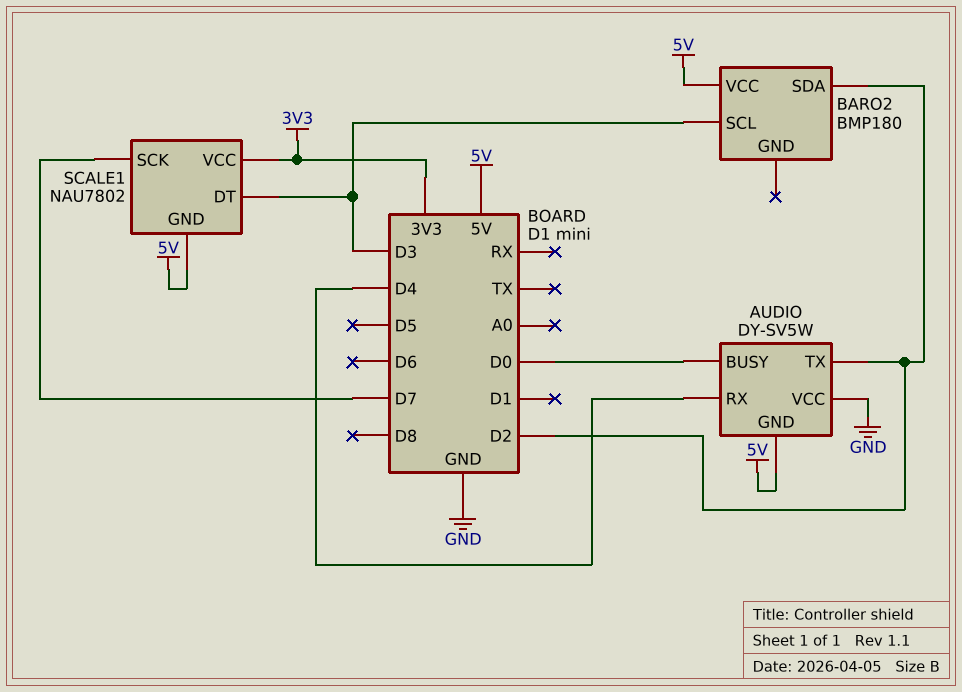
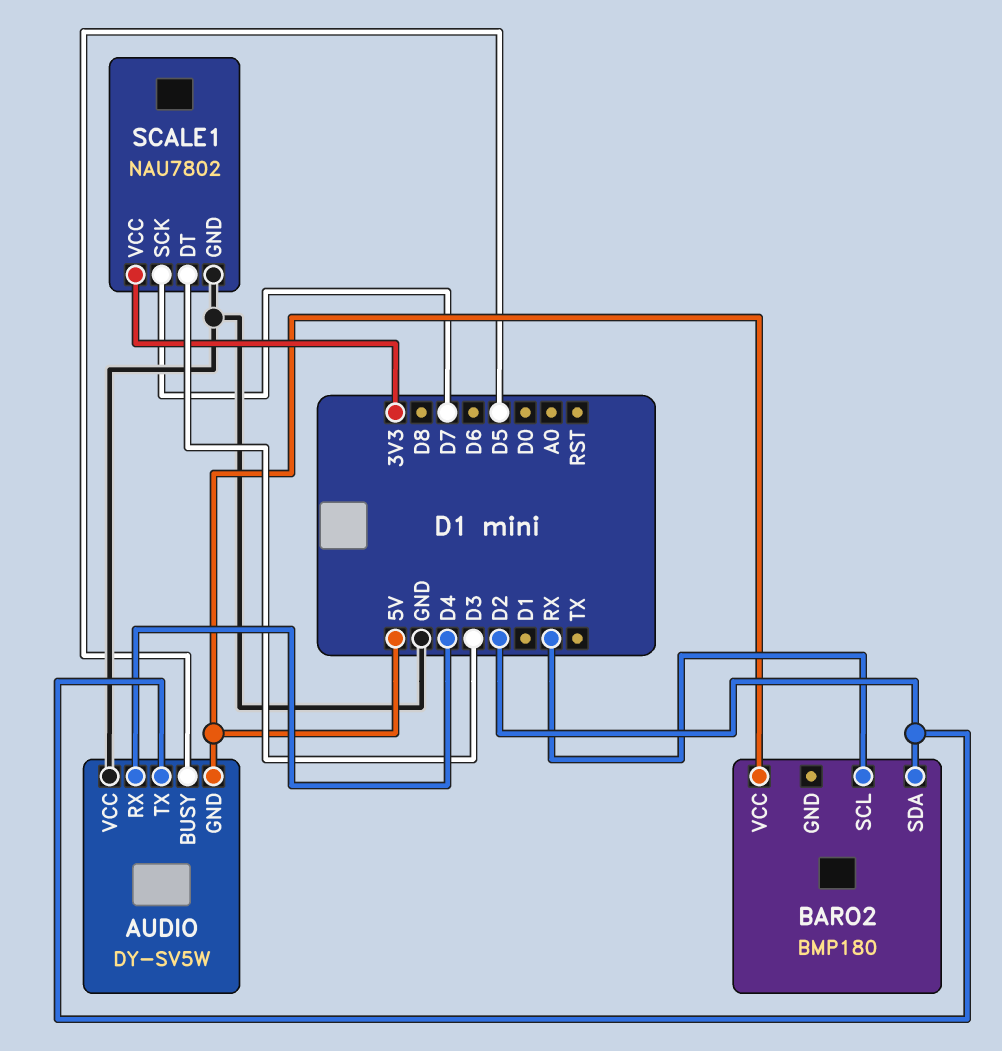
AUDIO pin BUSY: D0 -> D5
BARO2 pin SCL: D3 -> RX
SCALE1 pin GND: 5V -> GND

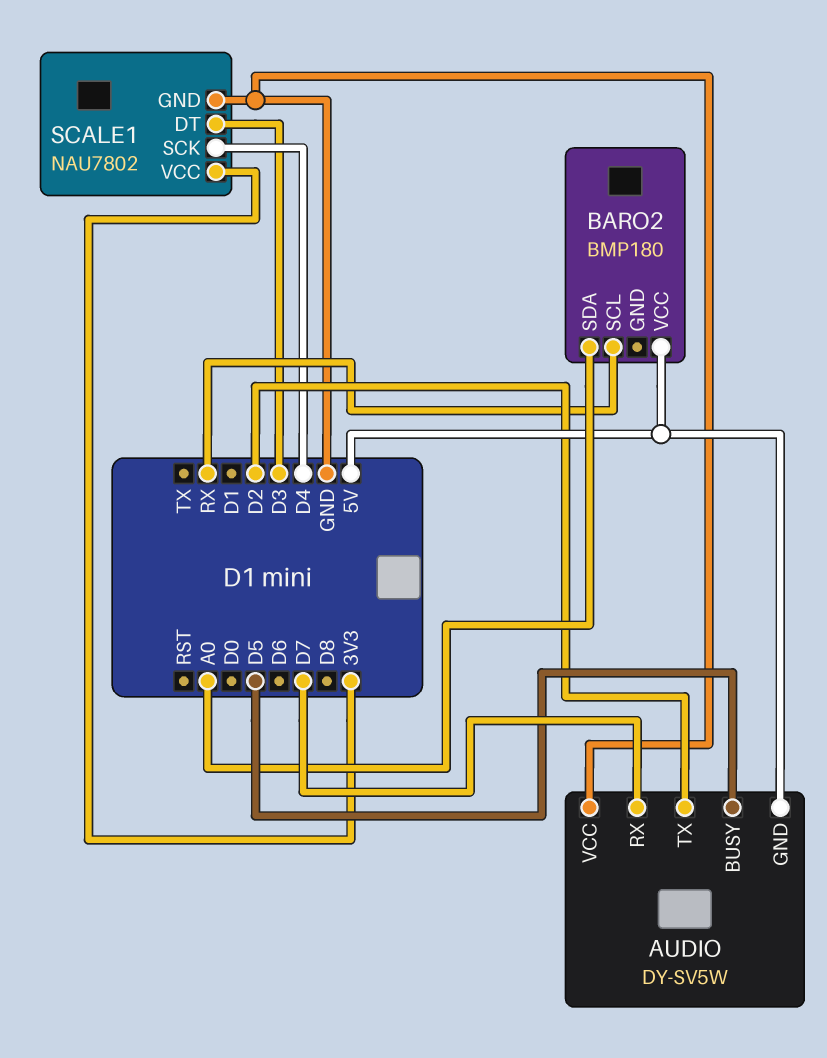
AUDIO pin RX: D4 -> D7
BARO2 pin SDA: D2 -> A0
SCALE1 pin SCK: D7 -> D4

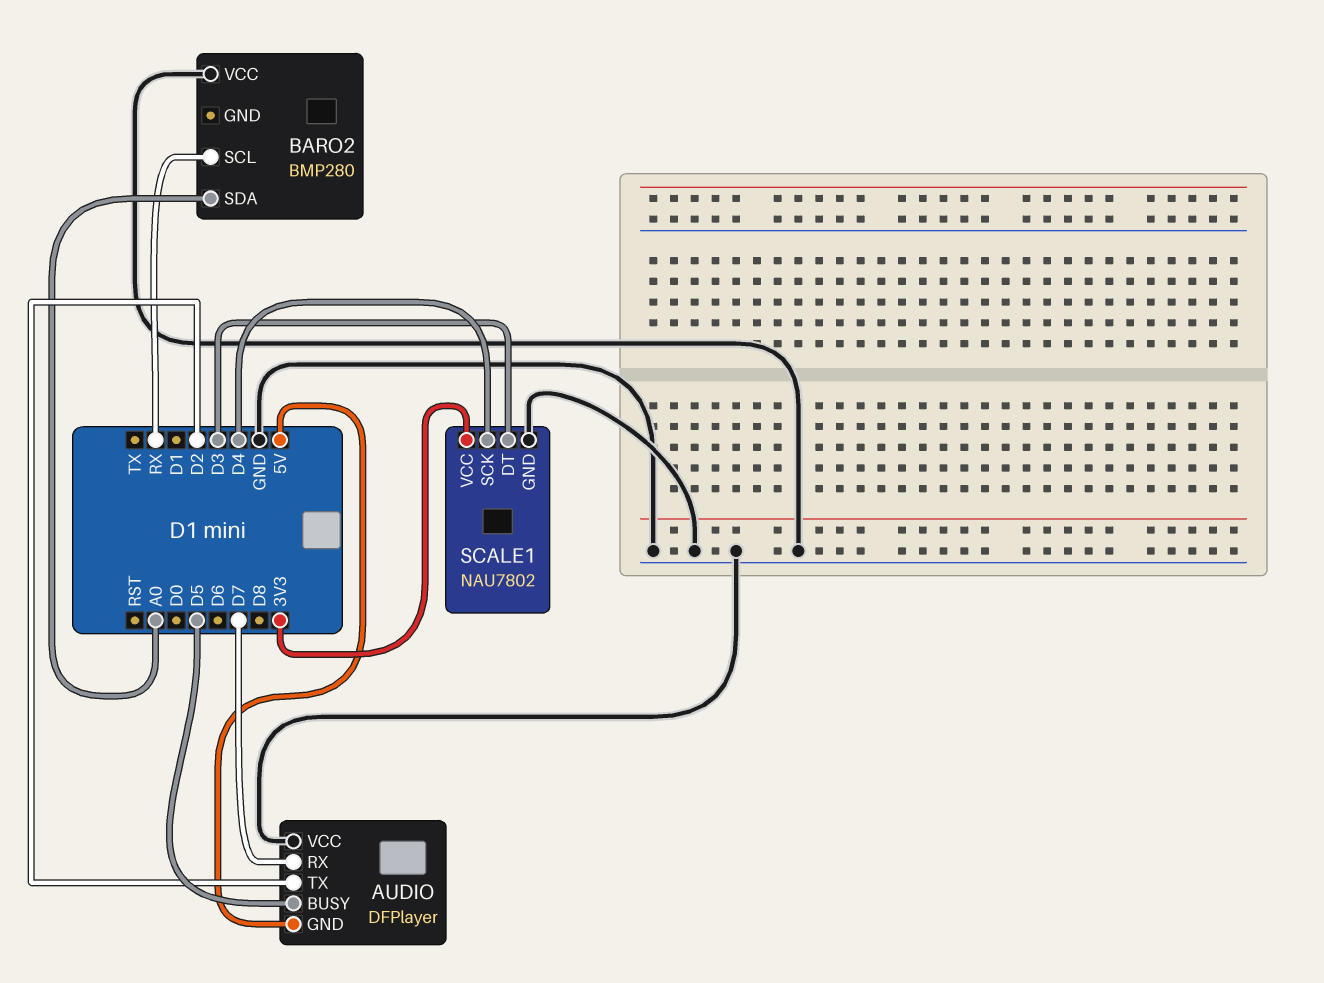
AUDIO: DY-SV5W -> DFPlayer
BARO2: BMP180 -> BMP280
BARO2 pin VCC: 5V -> GND

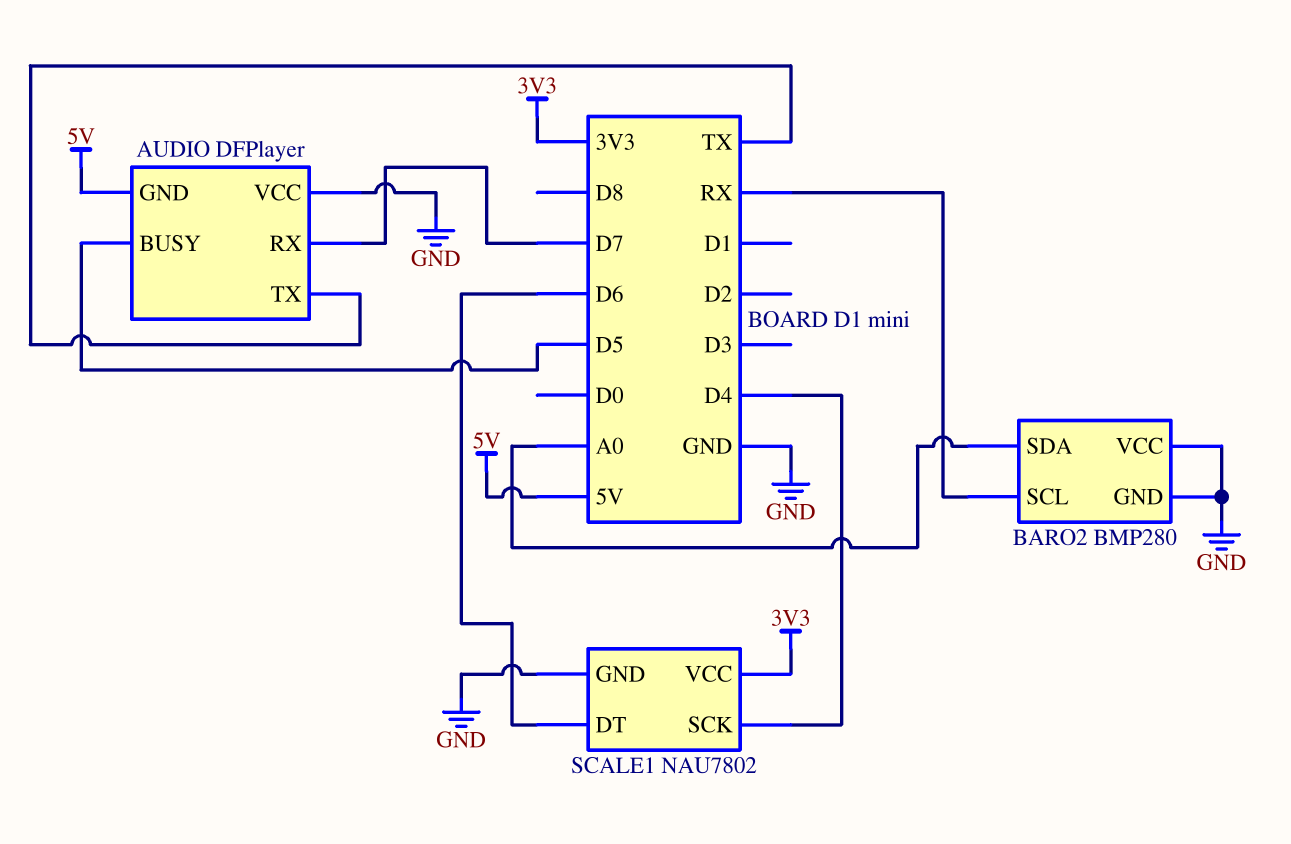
AUDIO pin TX: D2 -> TX
BARO2 pin GND: none -> GND
SCALE1 pin DT: D3 -> D6

